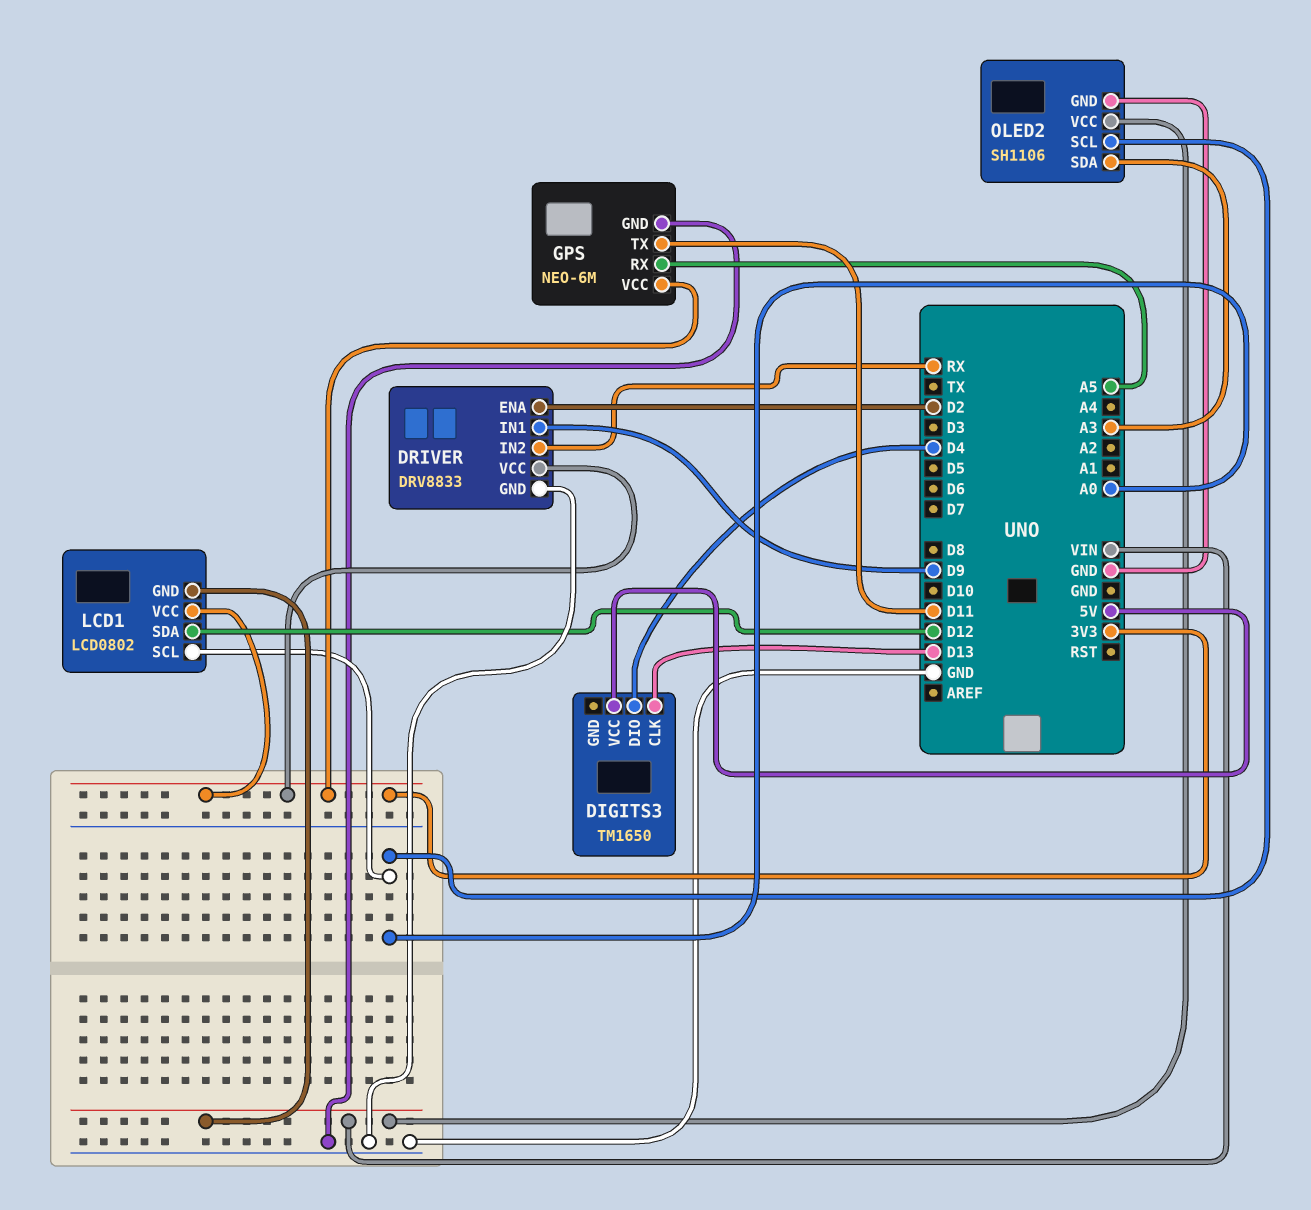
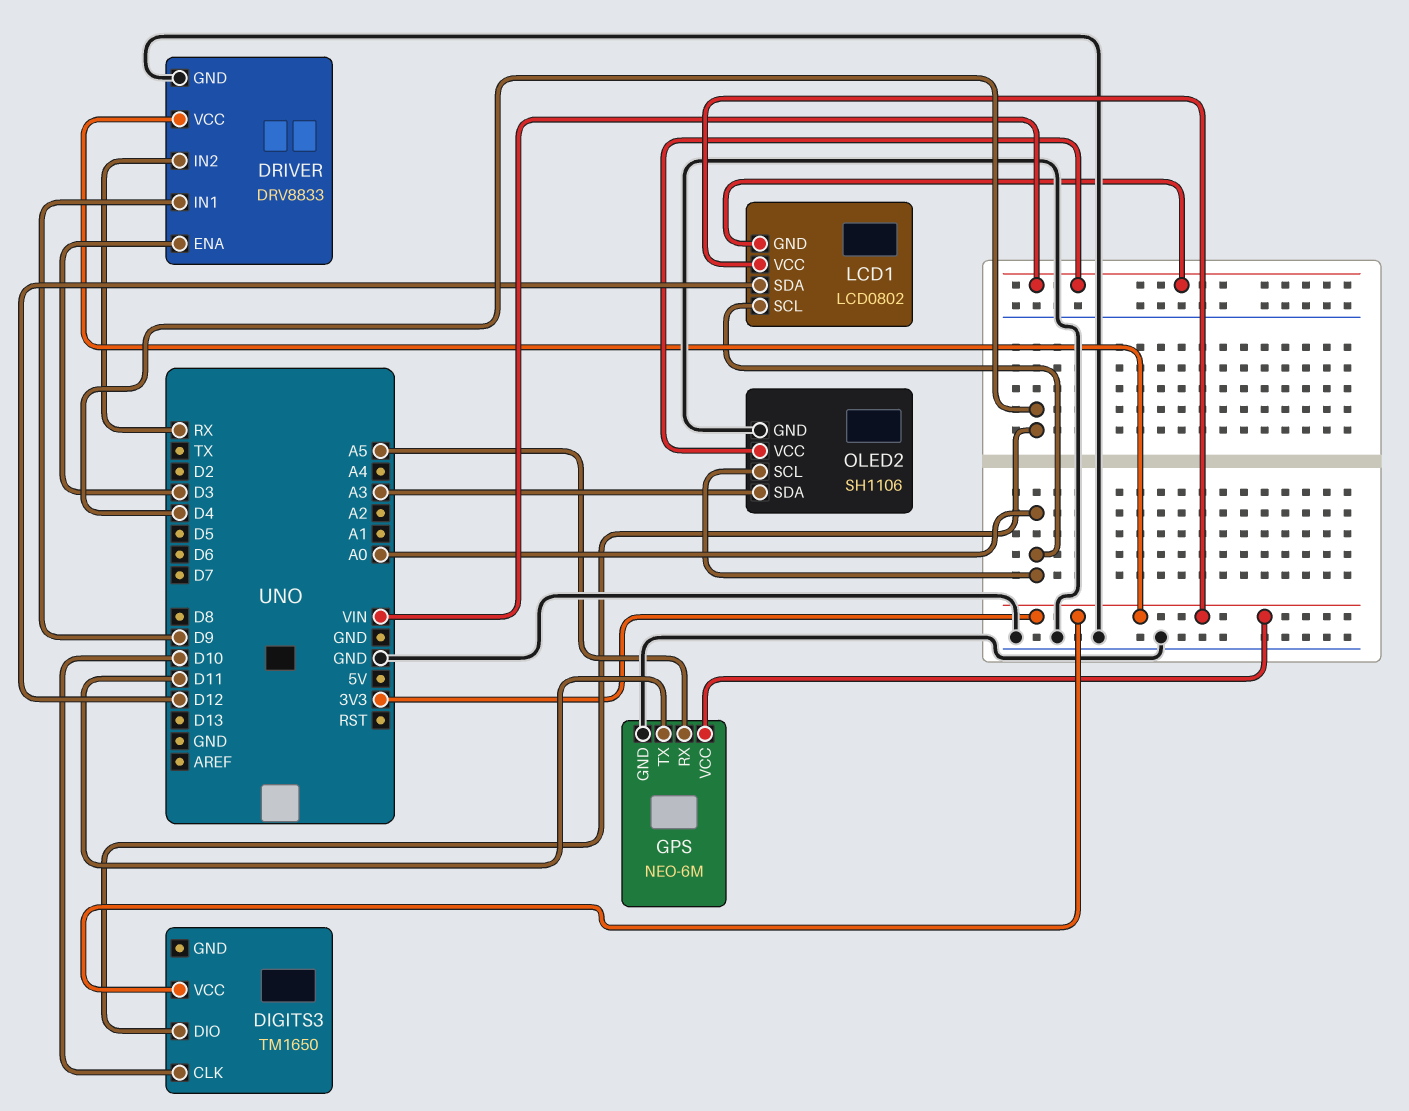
DIGITS3 pin CLK: D13 -> D10
DIGITS3 pin VCC: 5V -> 3V3
DRIVER pin ENA: D2 -> D3

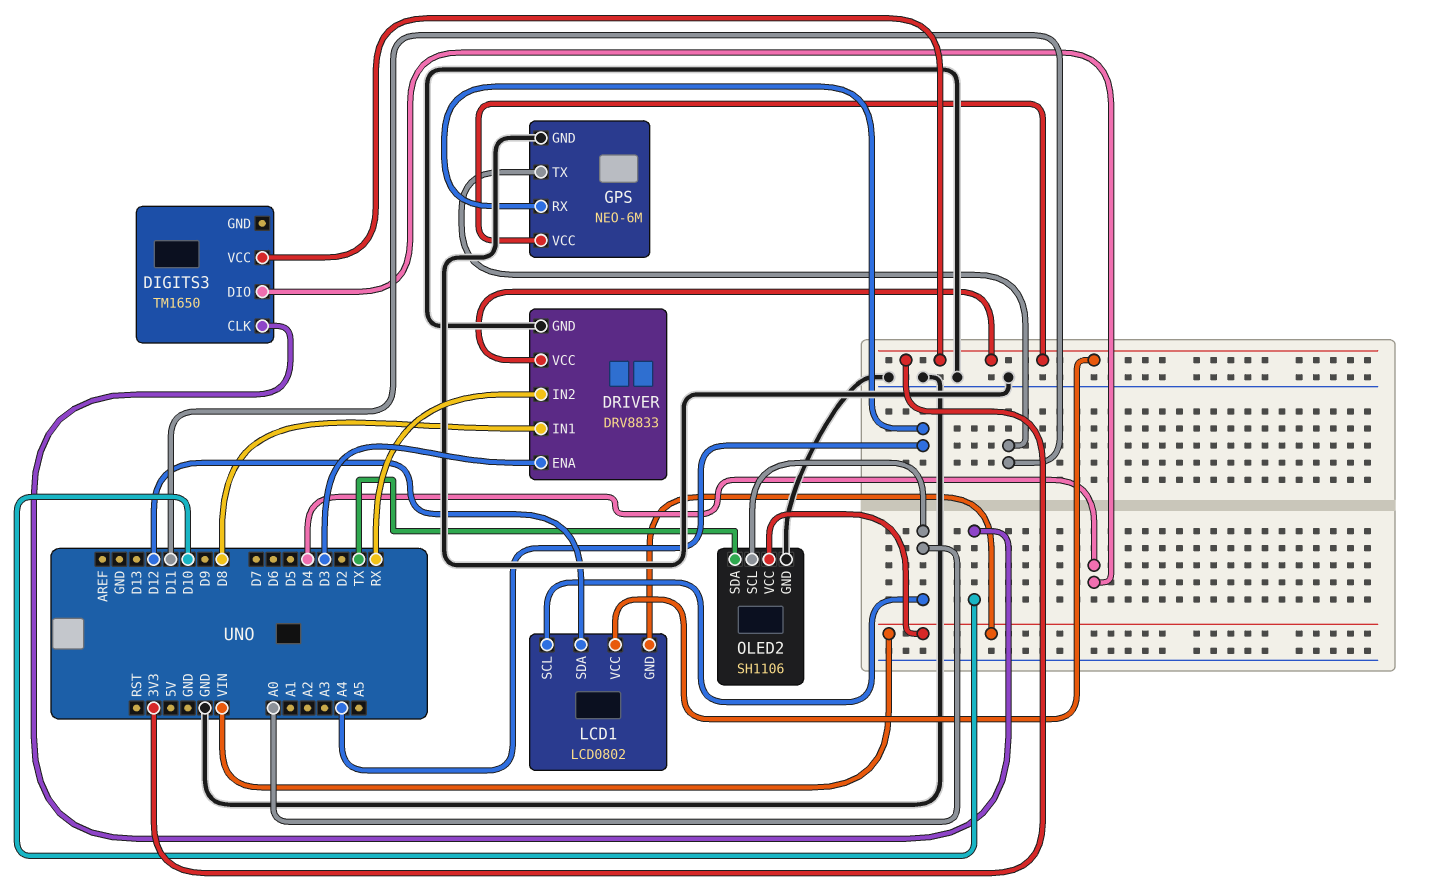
DRIVER pin IN1: D9 -> D8
GPS pin RX: A5 -> A4
OLED2 pin SDA: A3 -> TX

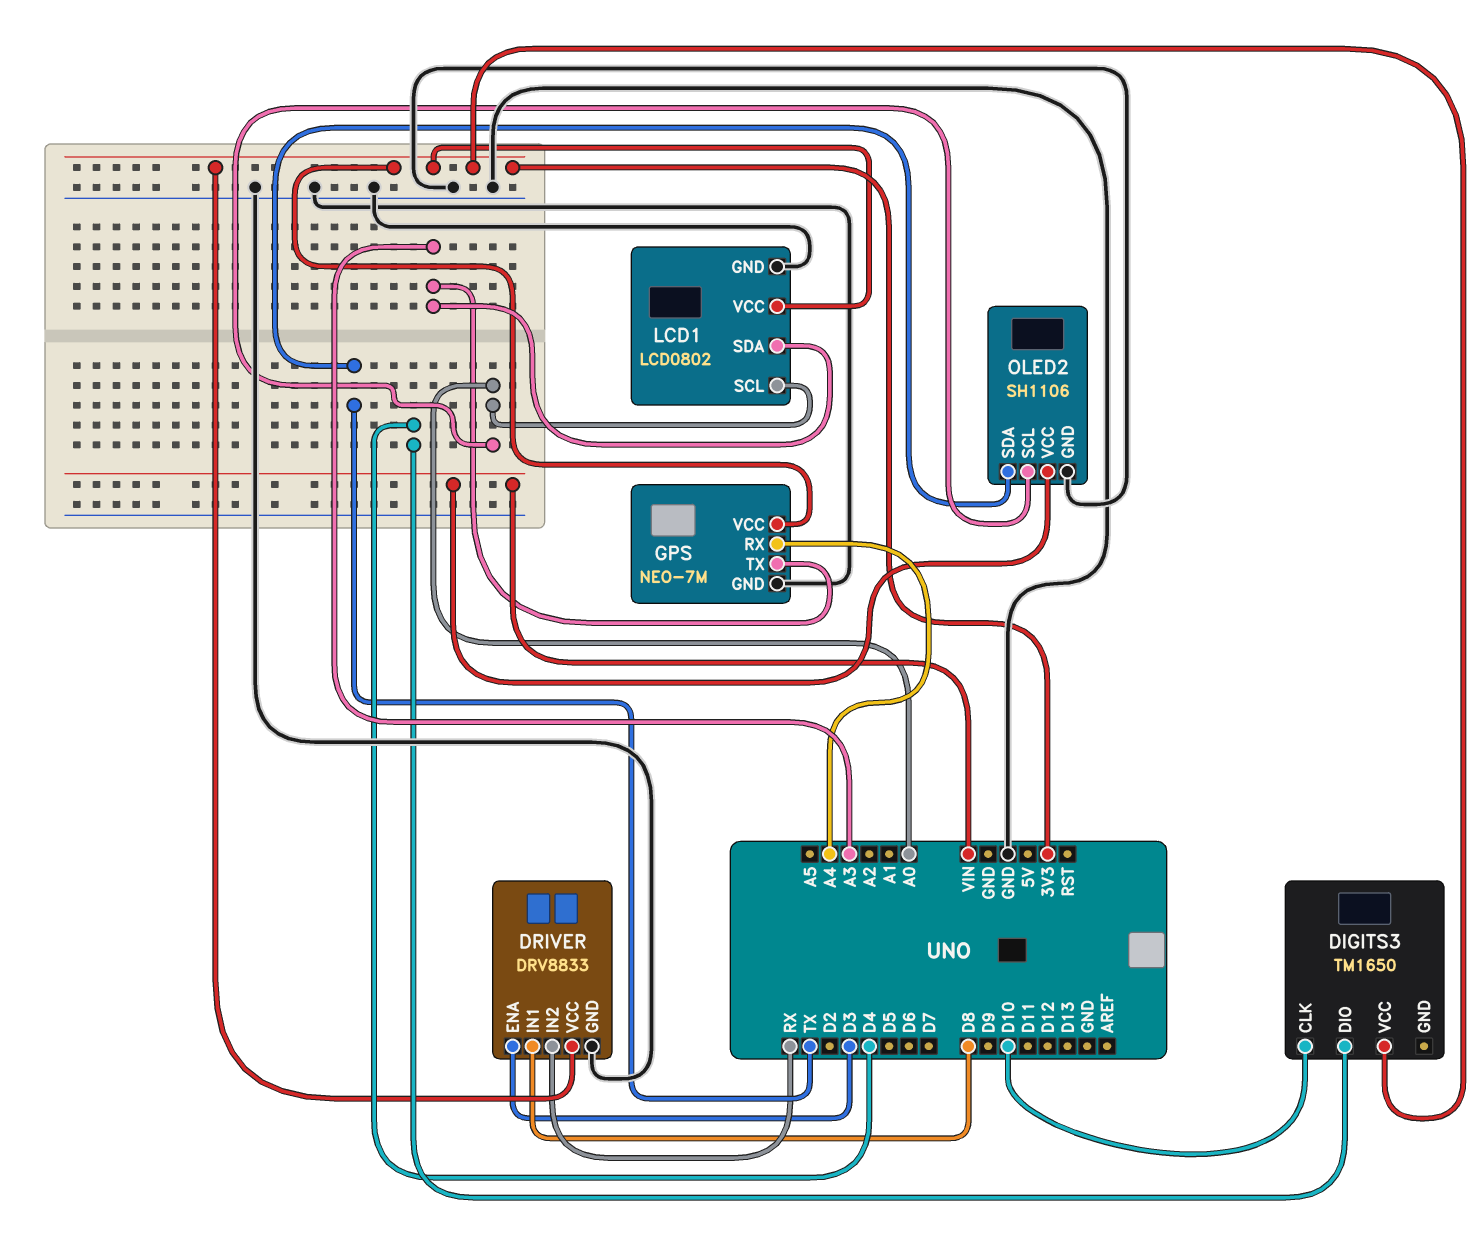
GPS: NEO-6M -> NEO-7M
GPS pin TX: D11 -> A3
LCD1 pin GND: VIN -> GND
LCD1 pin SDA: D12 -> A3

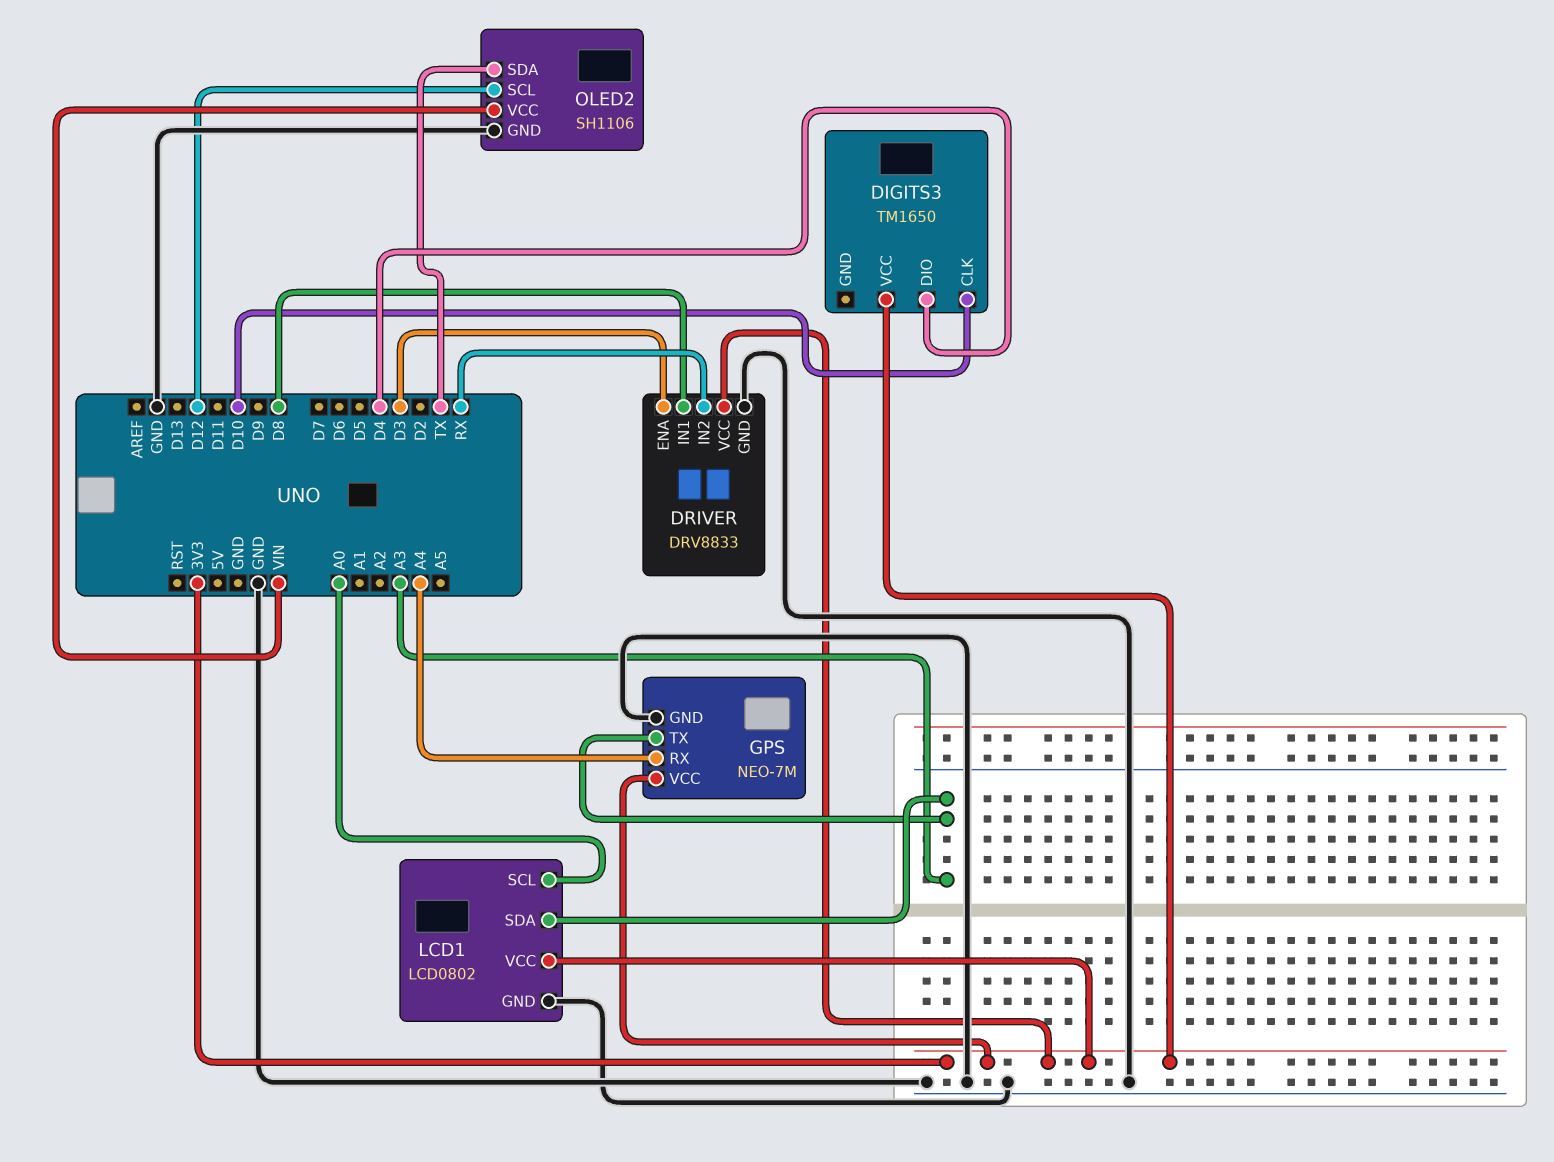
OLED2 pin SCL: A0 -> D12

